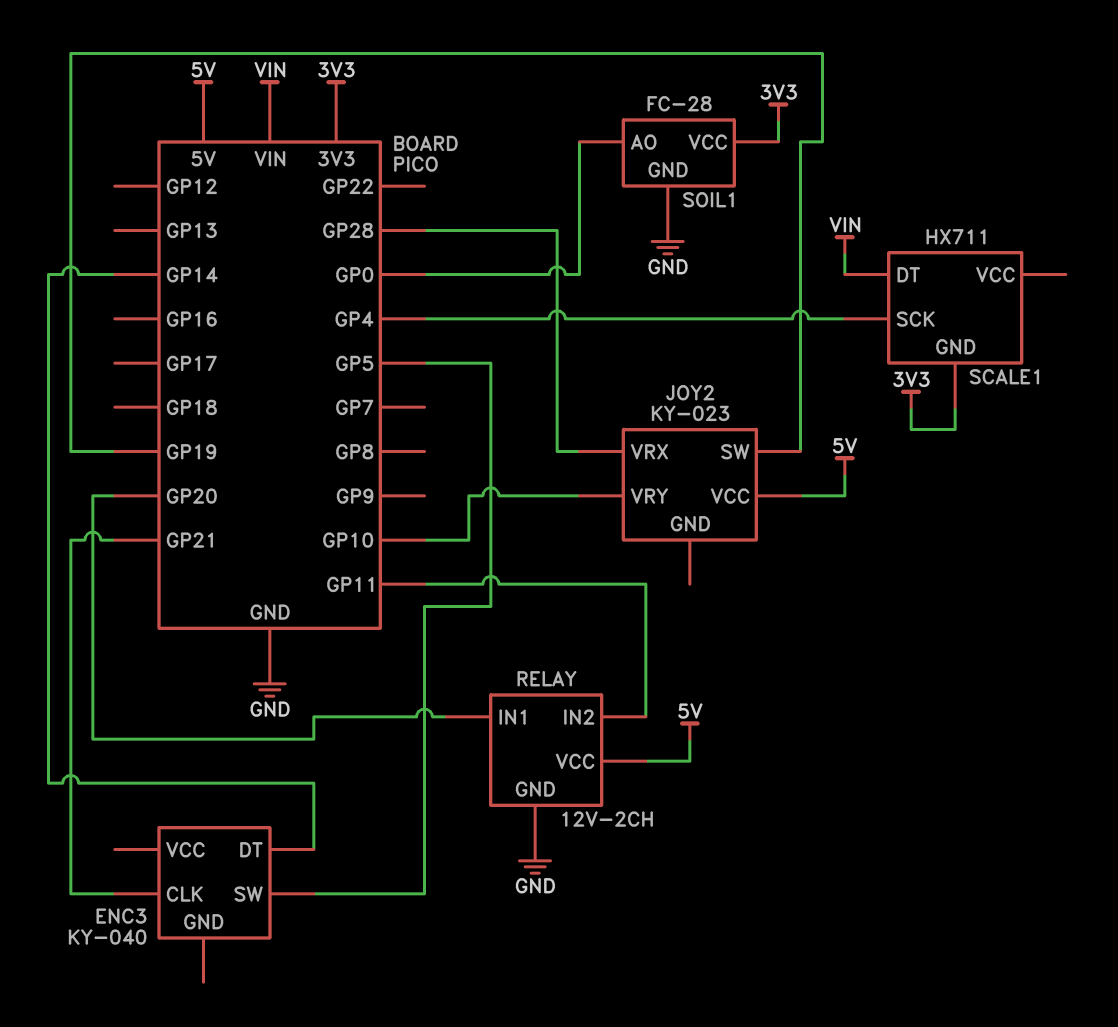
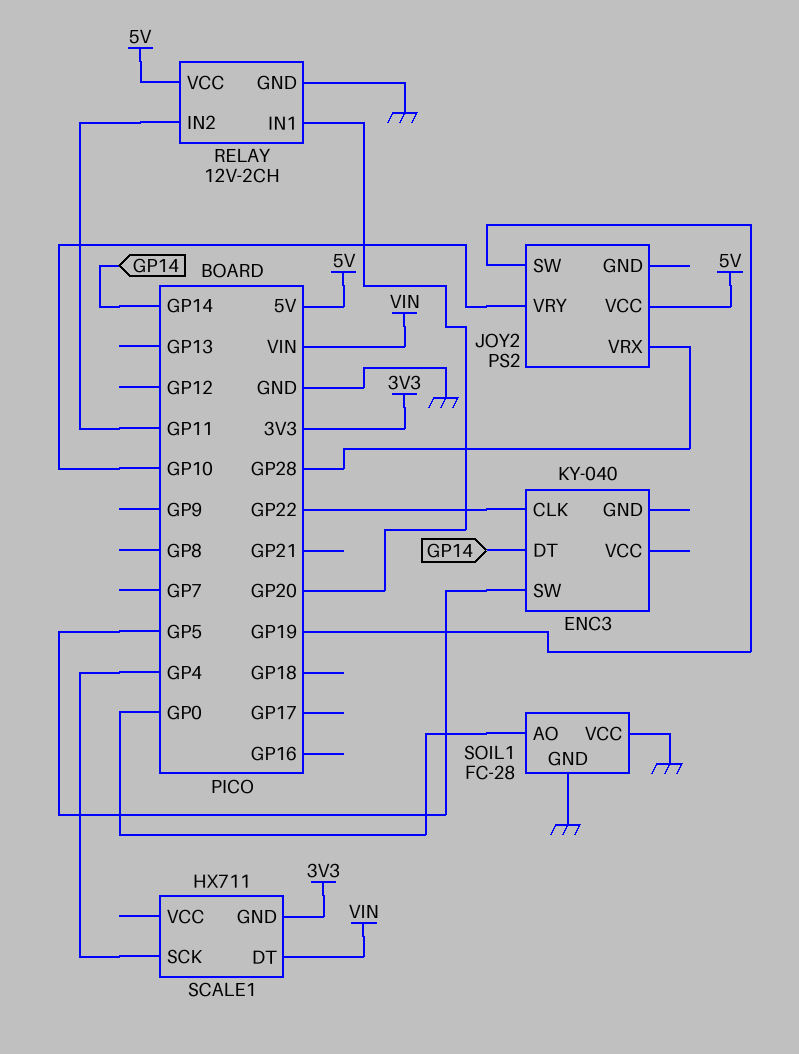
ENC3 pin CLK: GP21 -> GP22
JOY2: KY-023 -> PS2
SOIL1 pin VCC: 3V3 -> GND

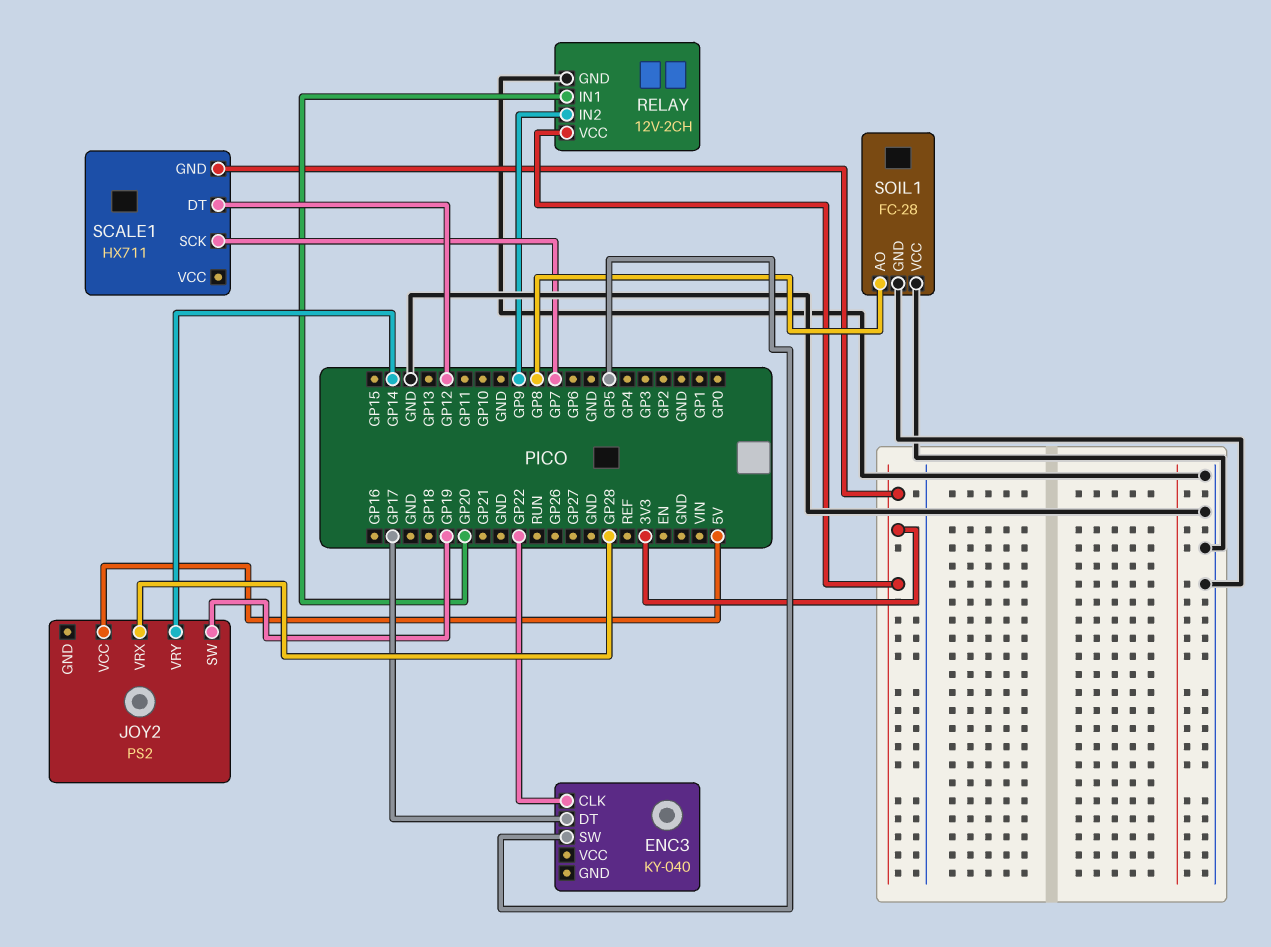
ENC3 pin DT: GP14 -> GP17
JOY2 pin VRY: GP10 -> GP14
RELAY pin IN2: GP11 -> GP9
RELAY pin VCC: 5V -> 3V3
SCALE1 pin DT: VIN -> GP12
SCALE1 pin SCK: GP4 -> GP7
SOIL1 pin AO: GP0 -> GP8

